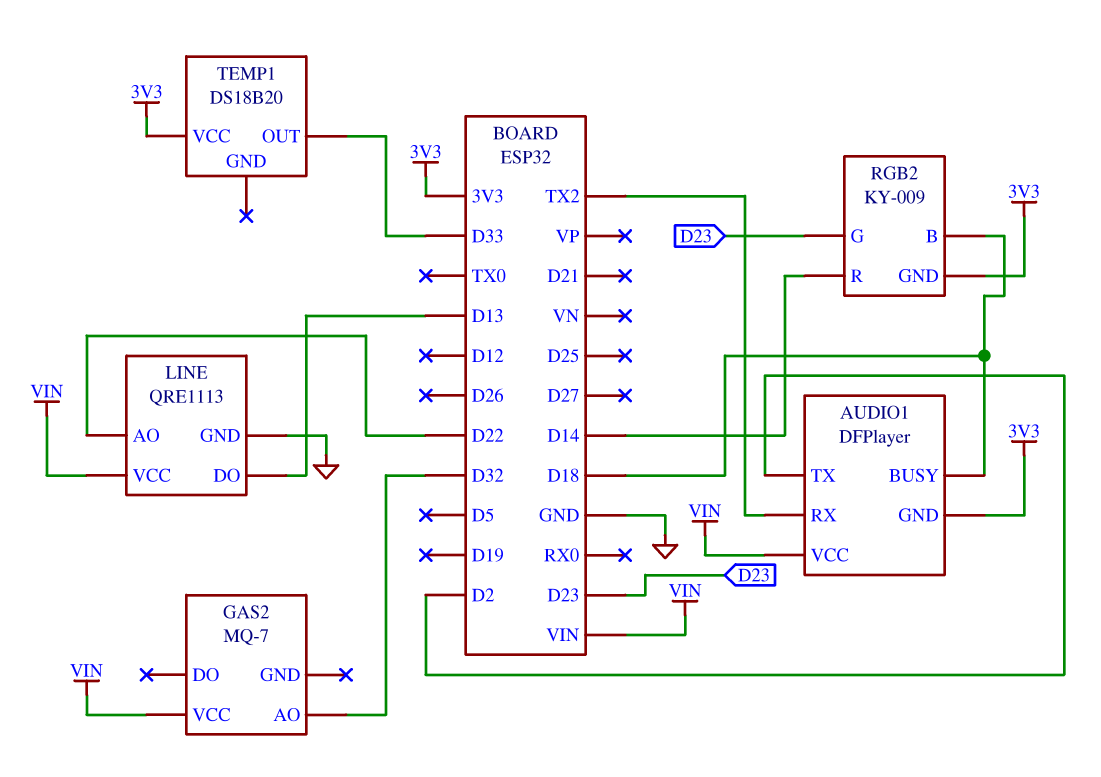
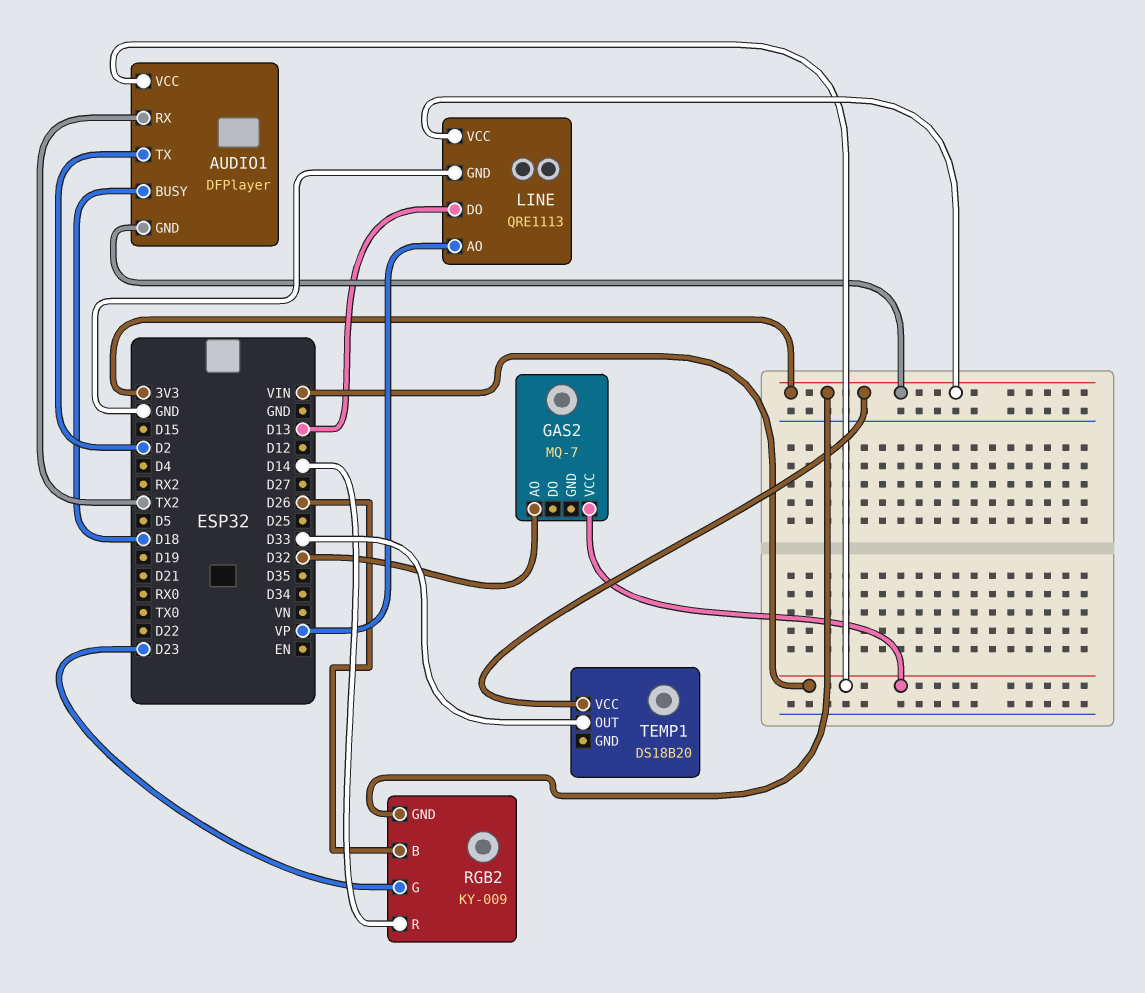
LINE pin AO: D22 -> VP
LINE pin VCC: VIN -> 3V3
RGB2 pin B: D18 -> D26

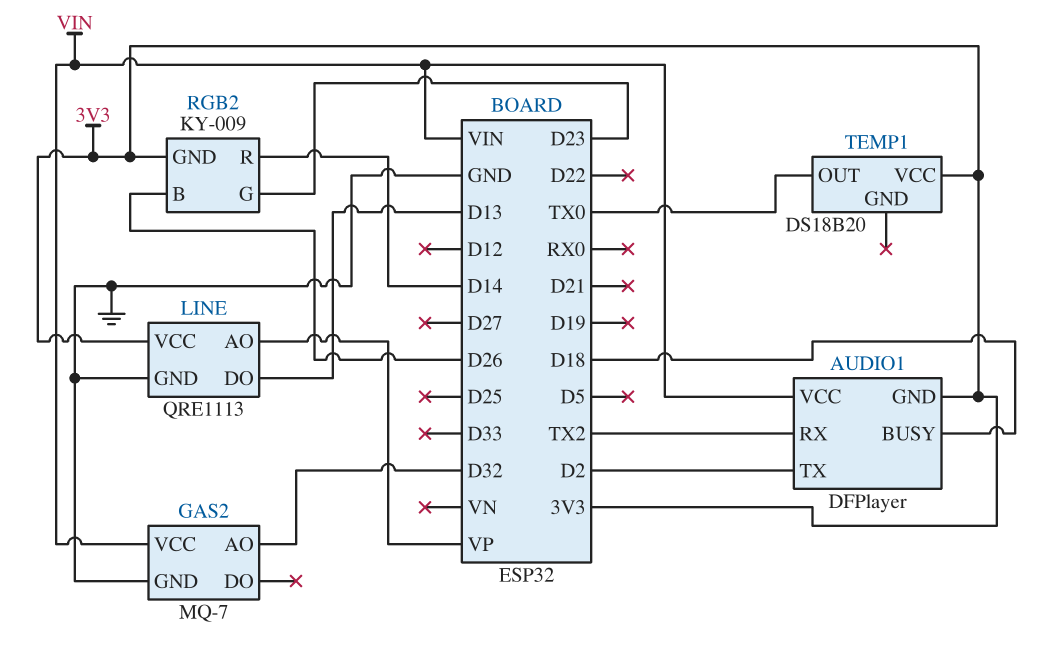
GAS2 pin GND: none -> GND
TEMP1 pin OUT: D33 -> TX0

